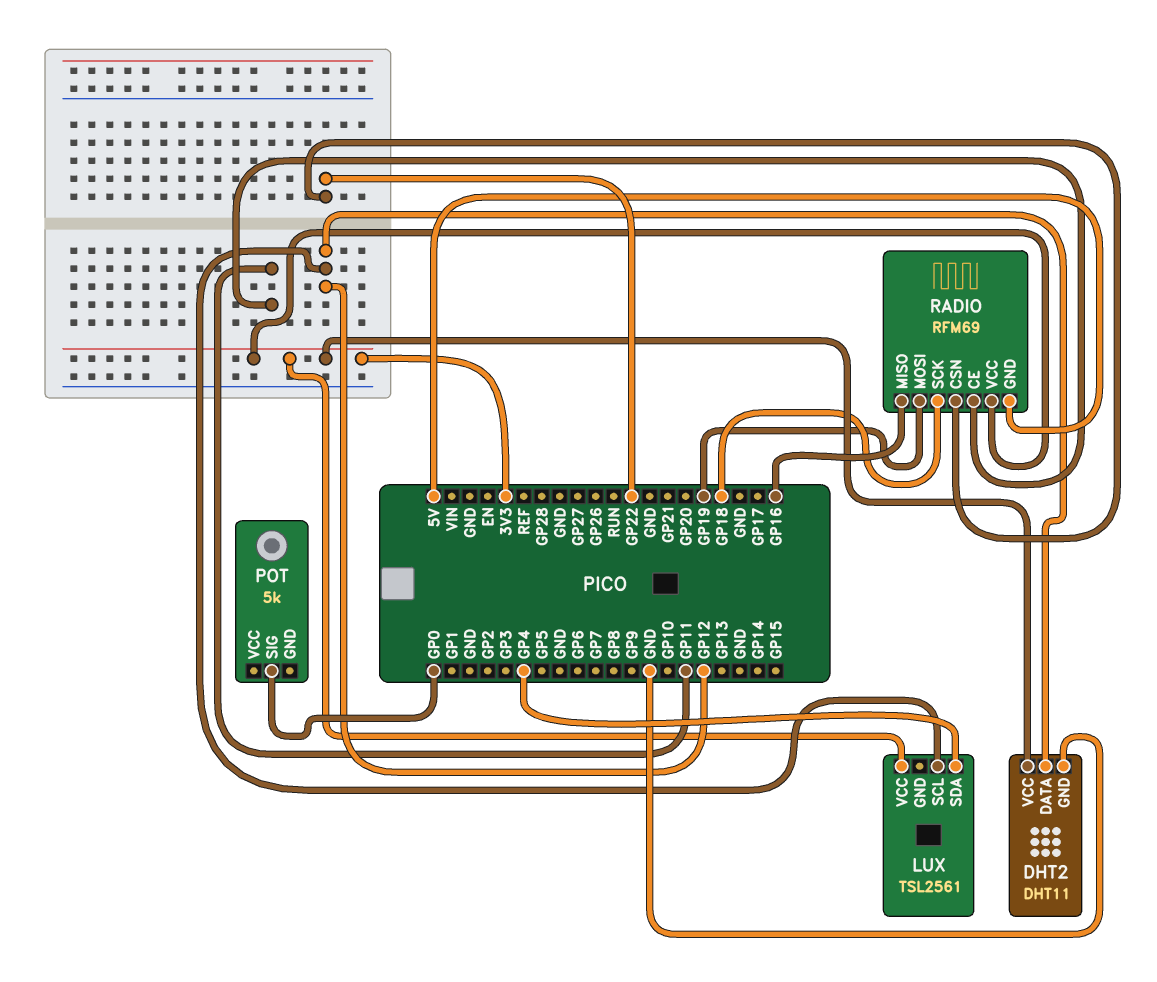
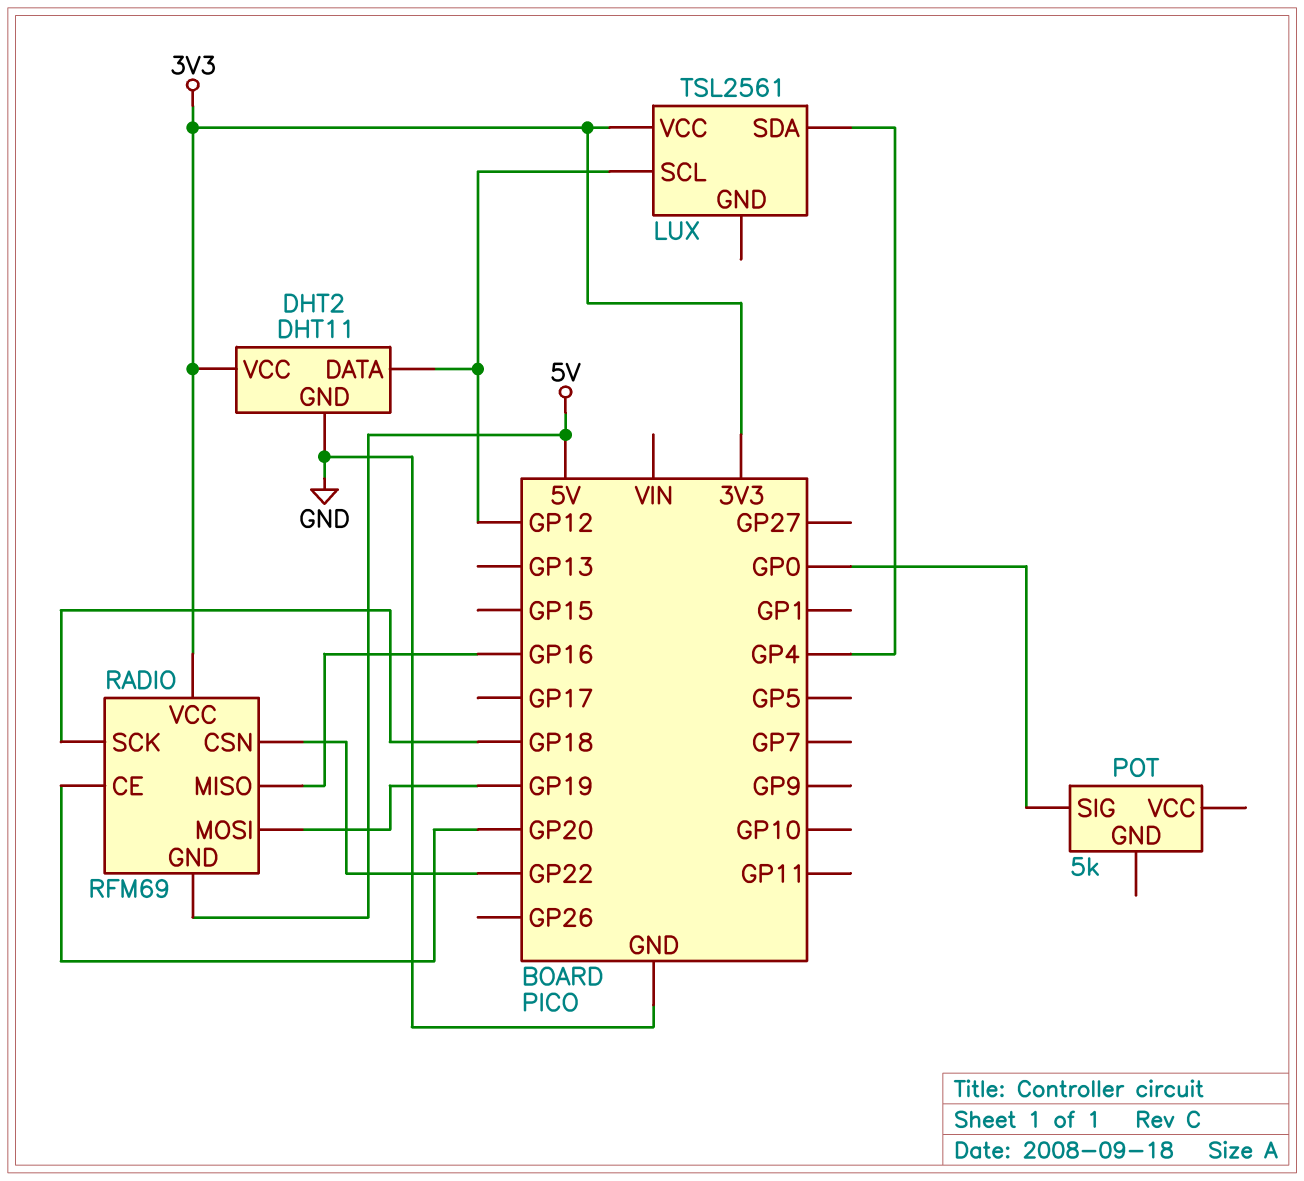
RADIO pin CE: GP11 -> GP20

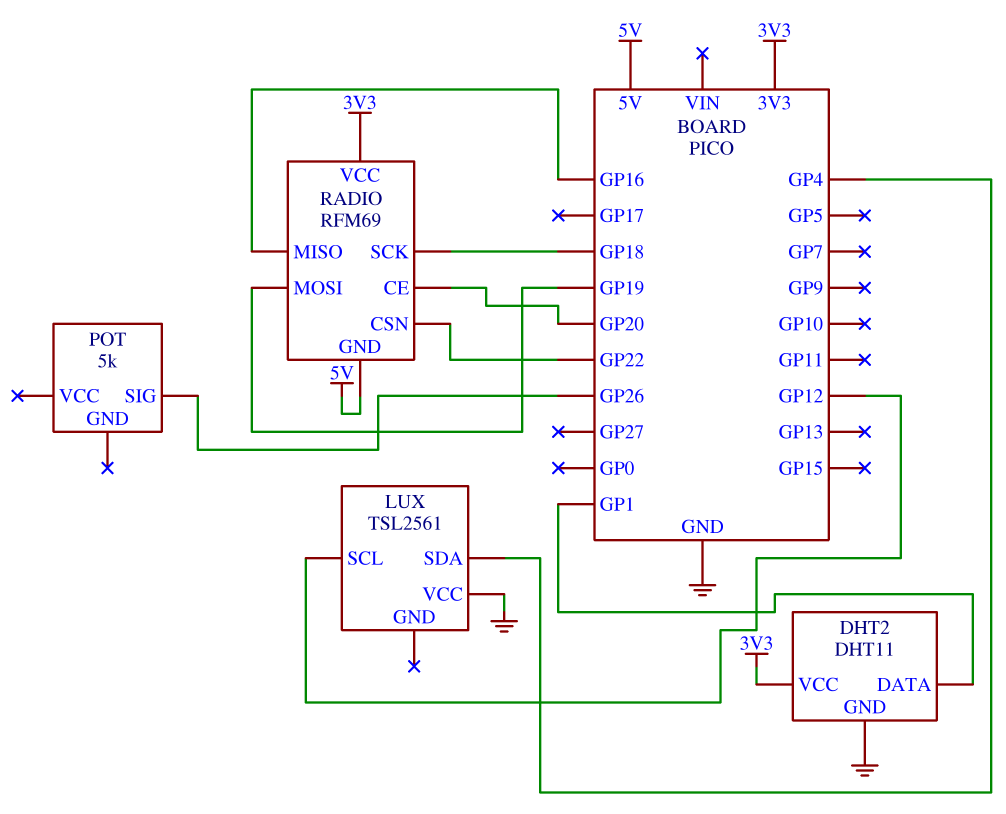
DHT2 pin DATA: GP12 -> GP1
LUX pin VCC: 3V3 -> GND
POT pin SIG: GP0 -> GP26

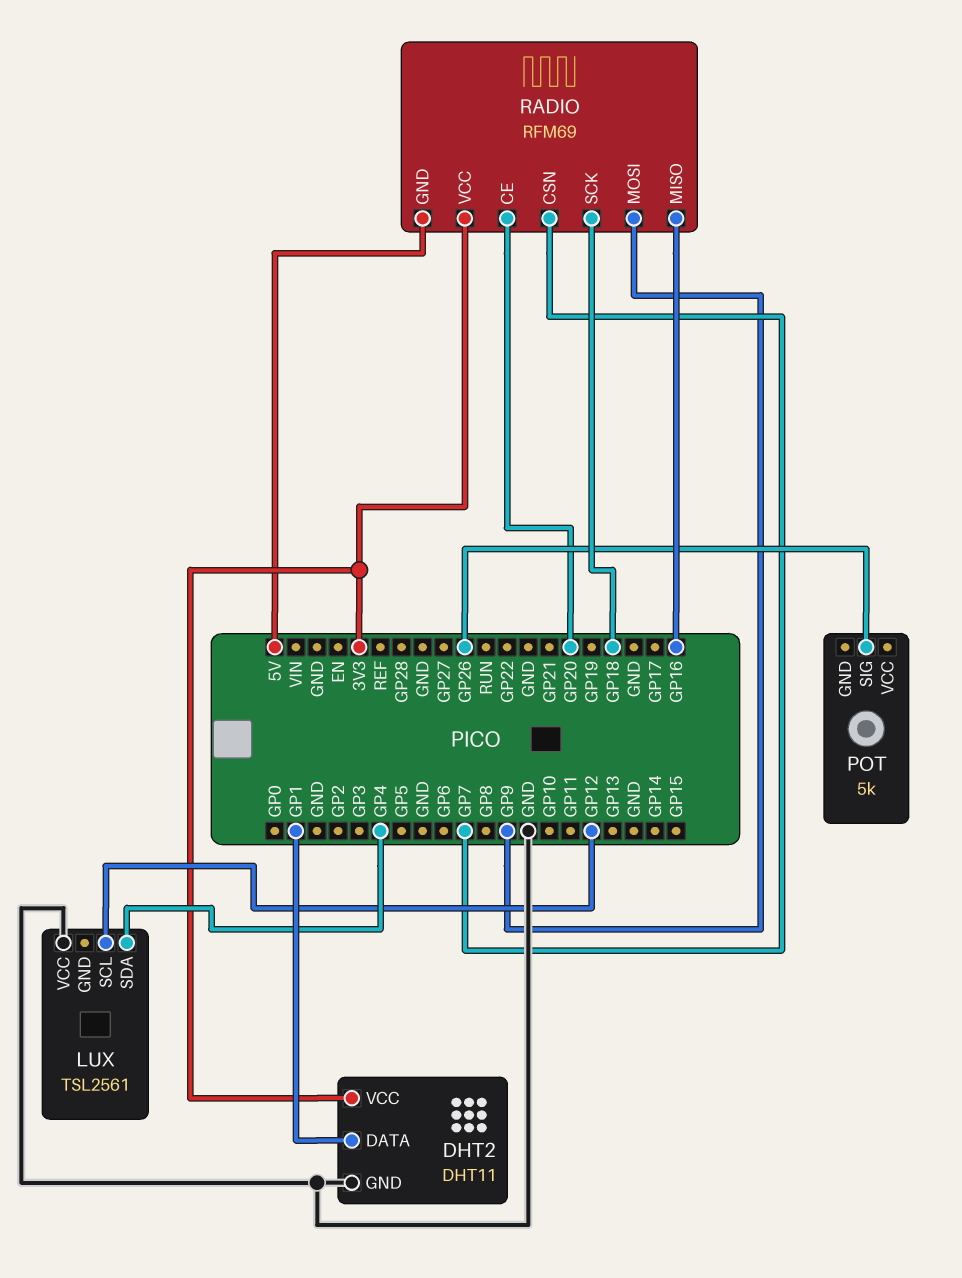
RADIO pin CSN: GP22 -> GP7
RADIO pin MOSI: GP19 -> GP9

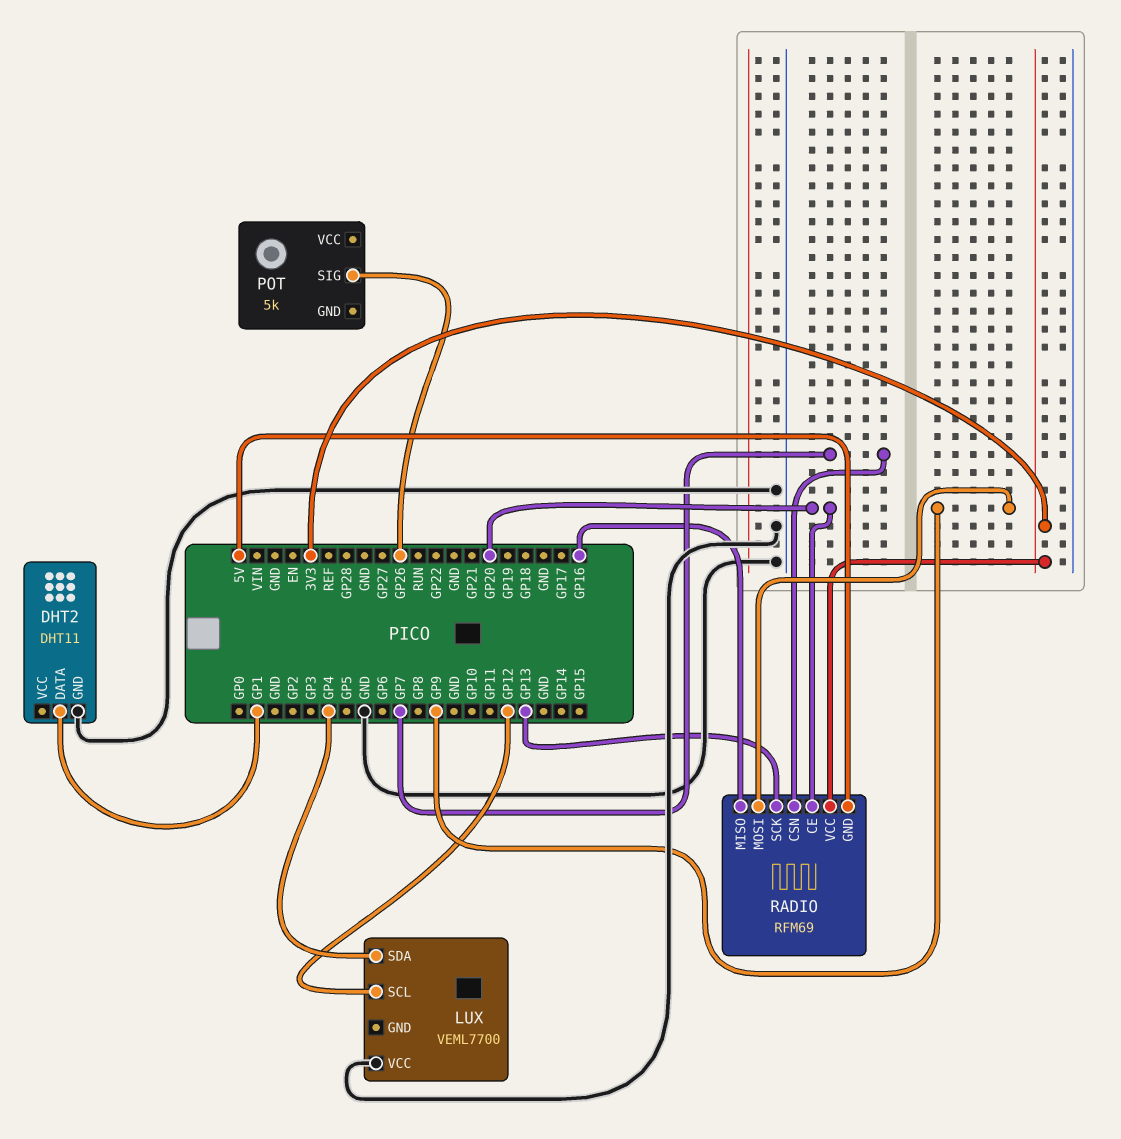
DHT2 pin VCC: 3V3 -> none
LUX: TSL2561 -> VEML7700
RADIO pin SCK: GP18 -> GP13

